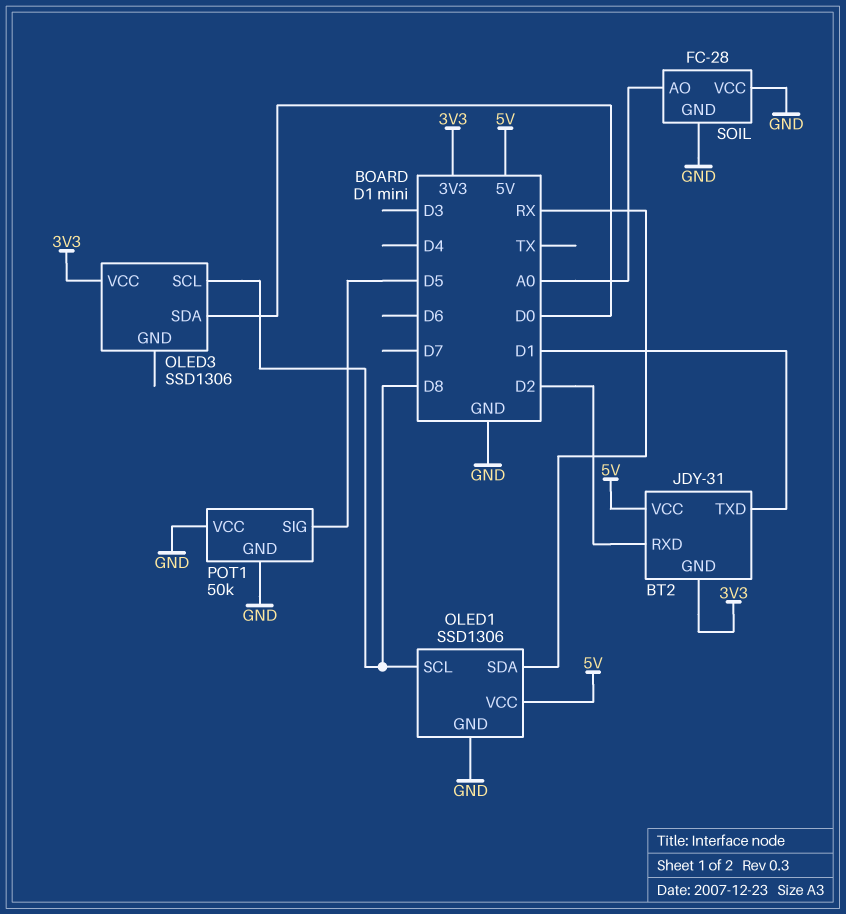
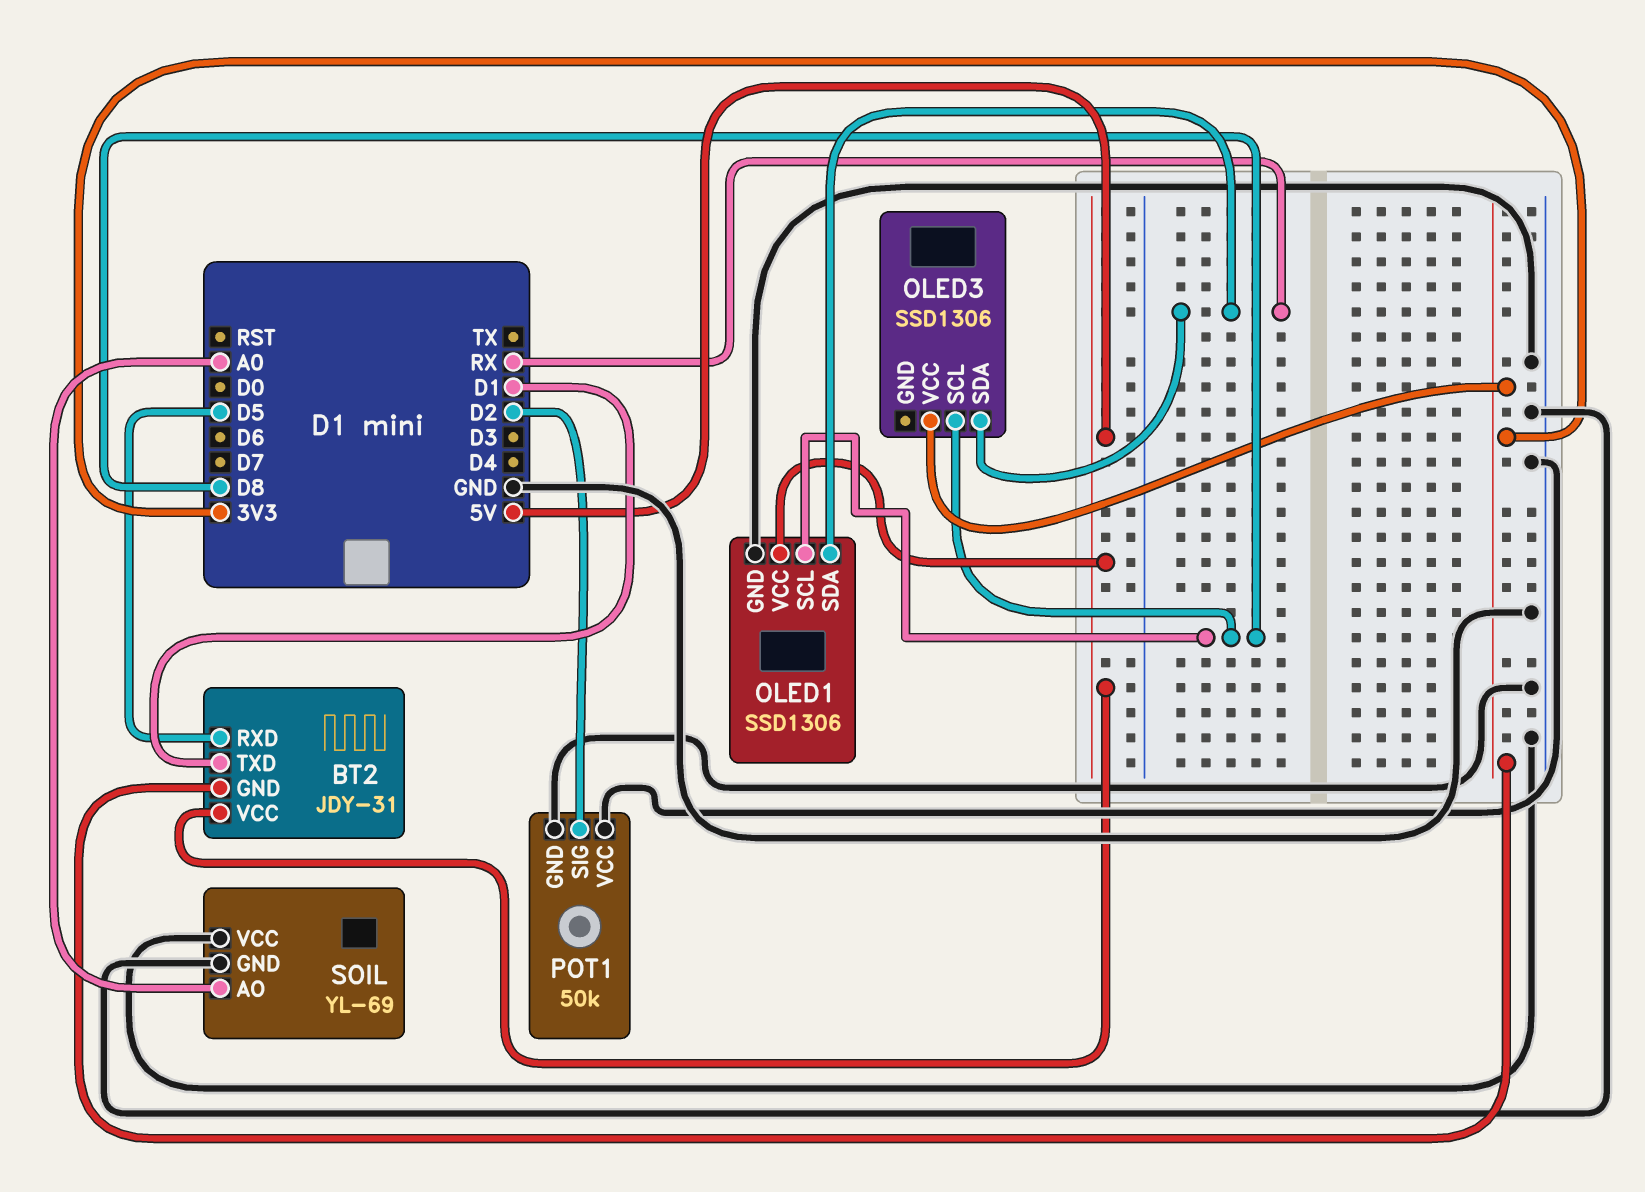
BT2 pin RXD: D2 -> D5
OLED3 pin SDA: D0 -> RX
POT1 pin SIG: D5 -> D2
SOIL: FC-28 -> YL-69

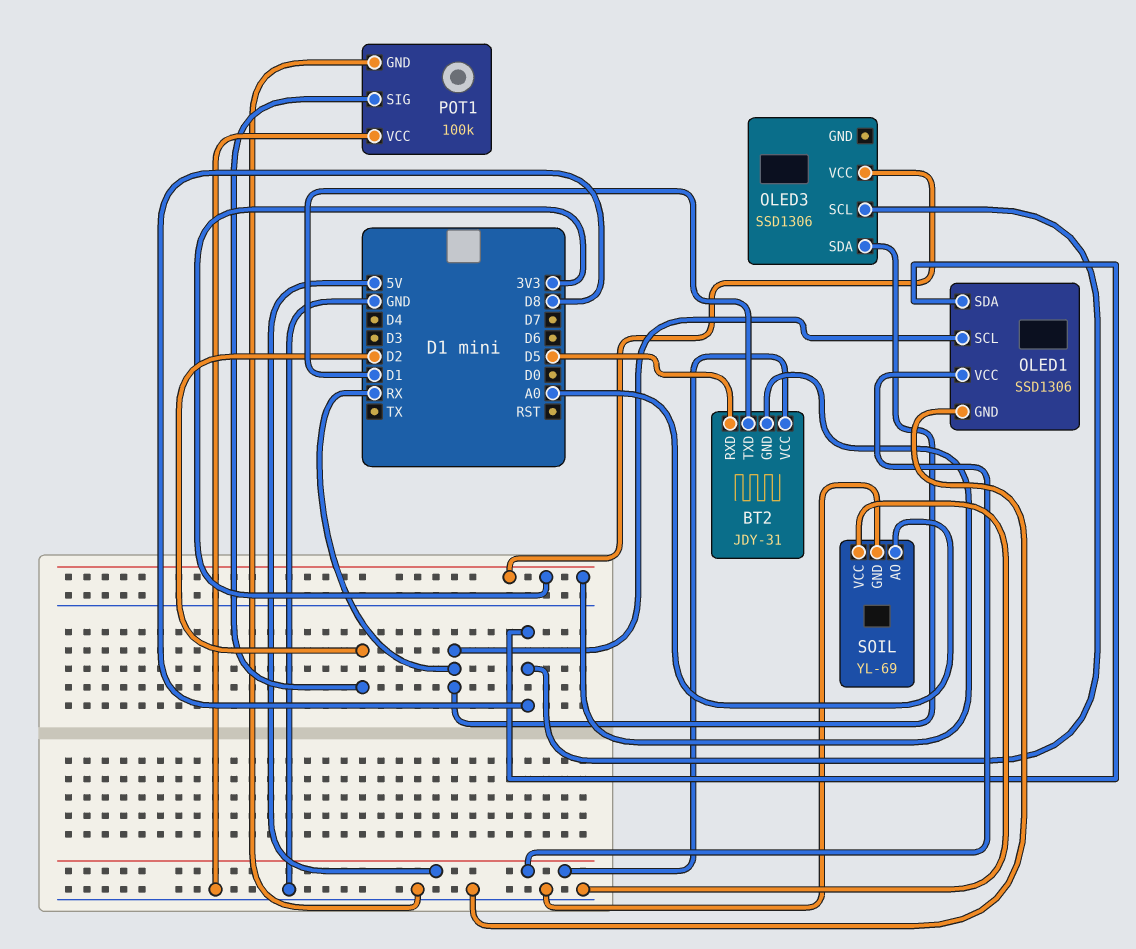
OLED1 pin SCL: D8 -> RX
OLED1 pin SDA: RX -> D8
POT1: 50k -> 100k

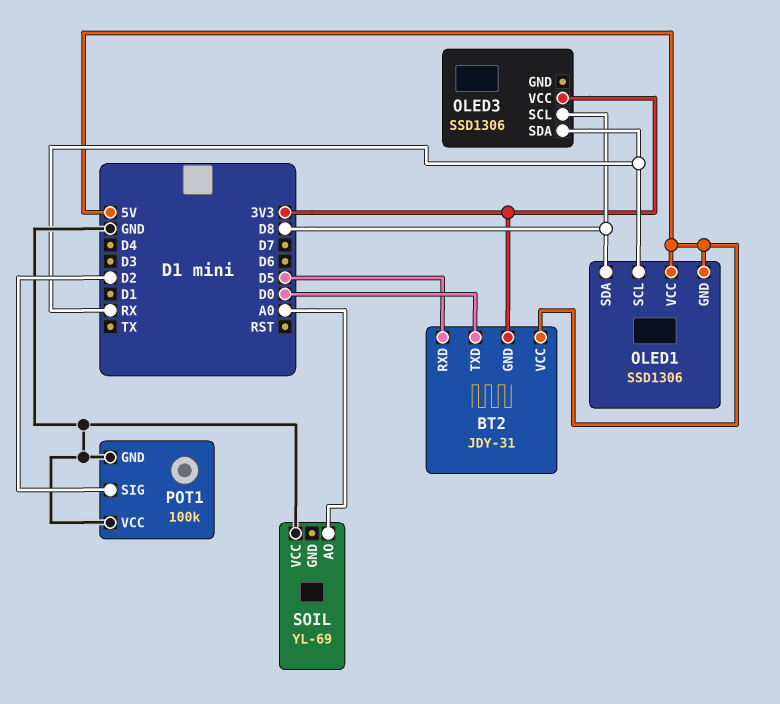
BT2 pin TXD: D1 -> D0
OLED1 pin GND: GND -> 5V
SOIL pin GND: GND -> none

